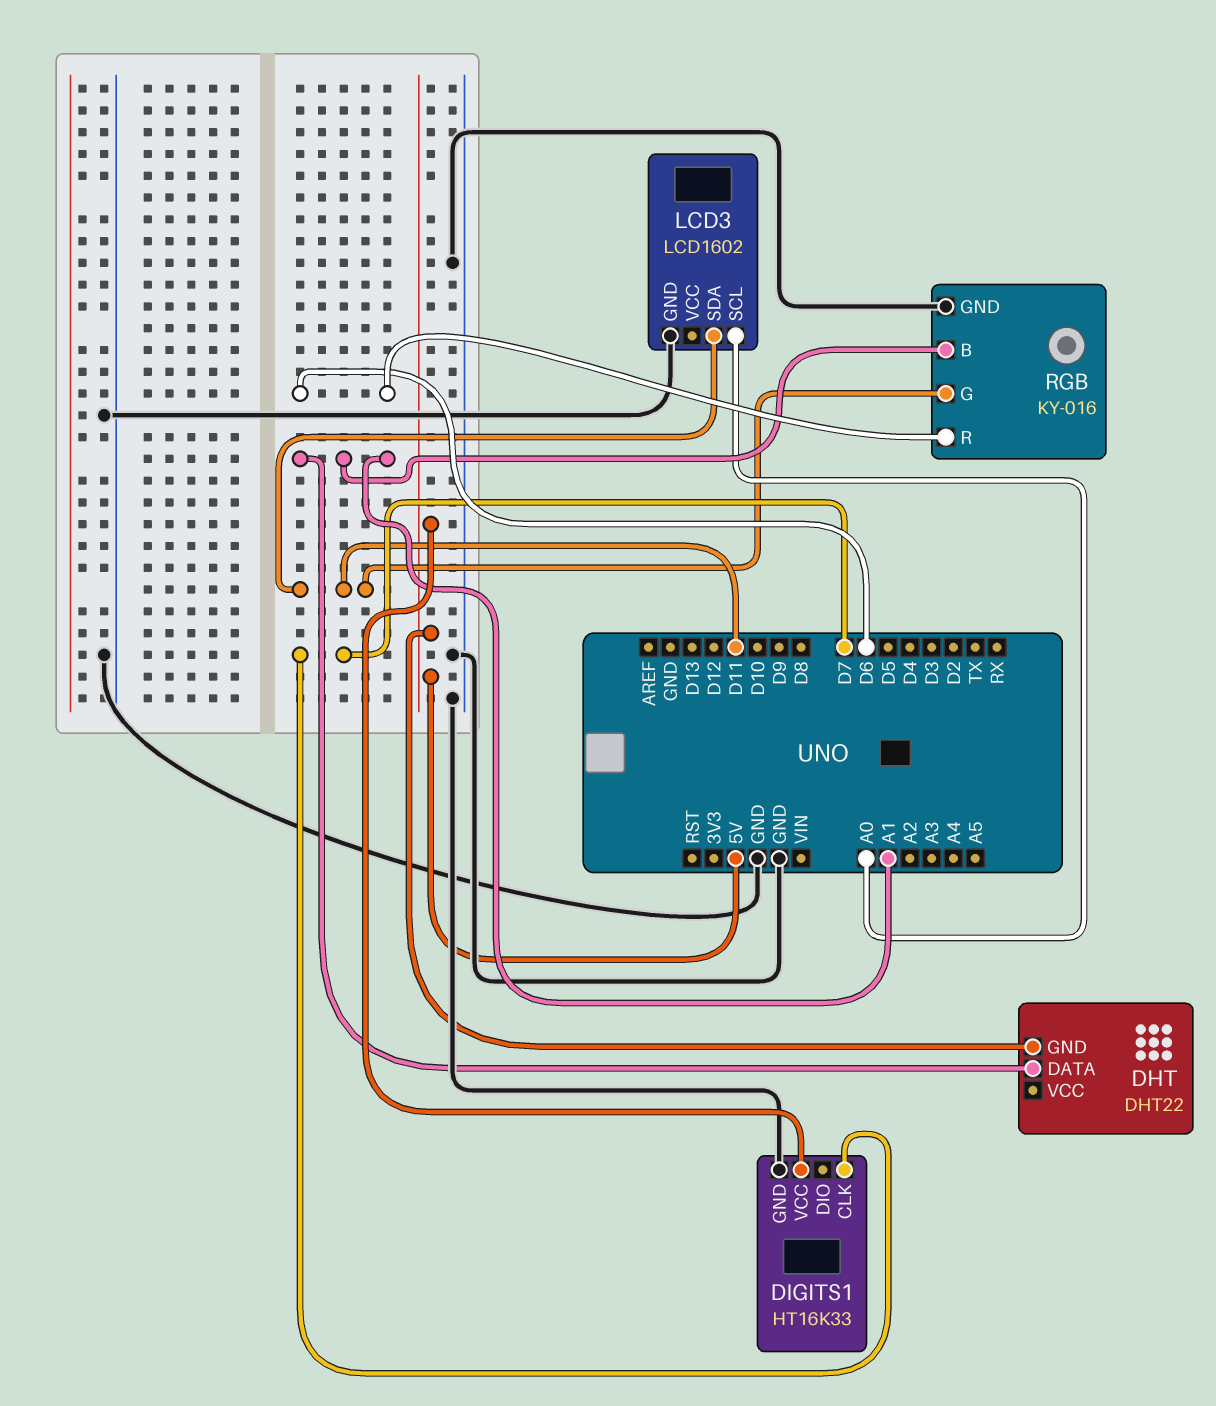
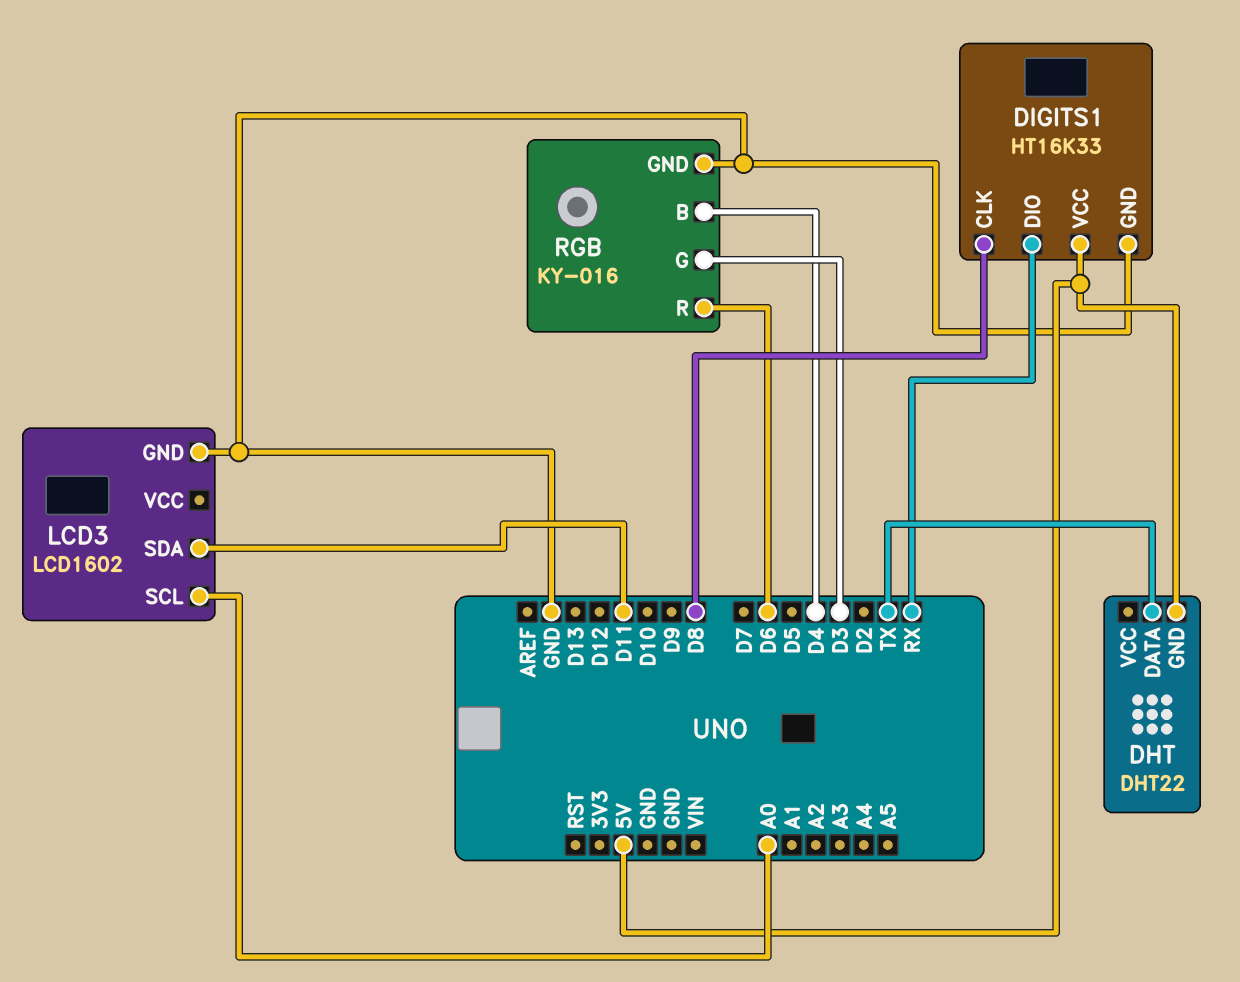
DHT pin DATA: A1 -> TX
DIGITS1 pin CLK: D7 -> D8
DIGITS1 pin DIO: none -> RX
RGB pin B: A1 -> D4
RGB pin G: D11 -> D3

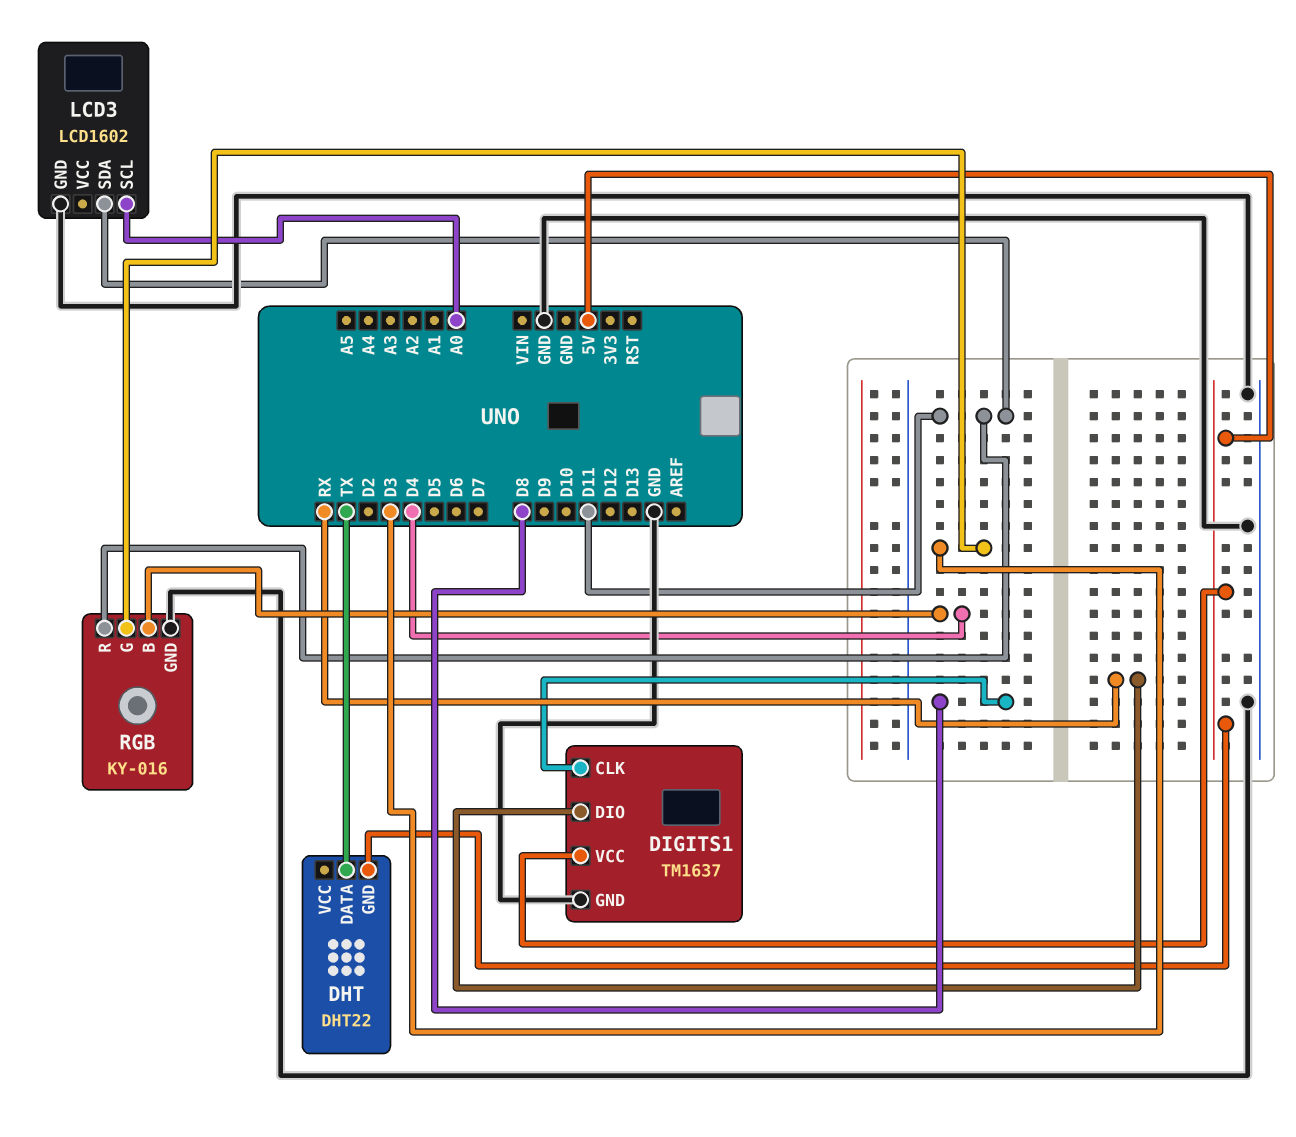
DIGITS1: HT16K33 -> TM1637
RGB pin R: D6 -> D11

